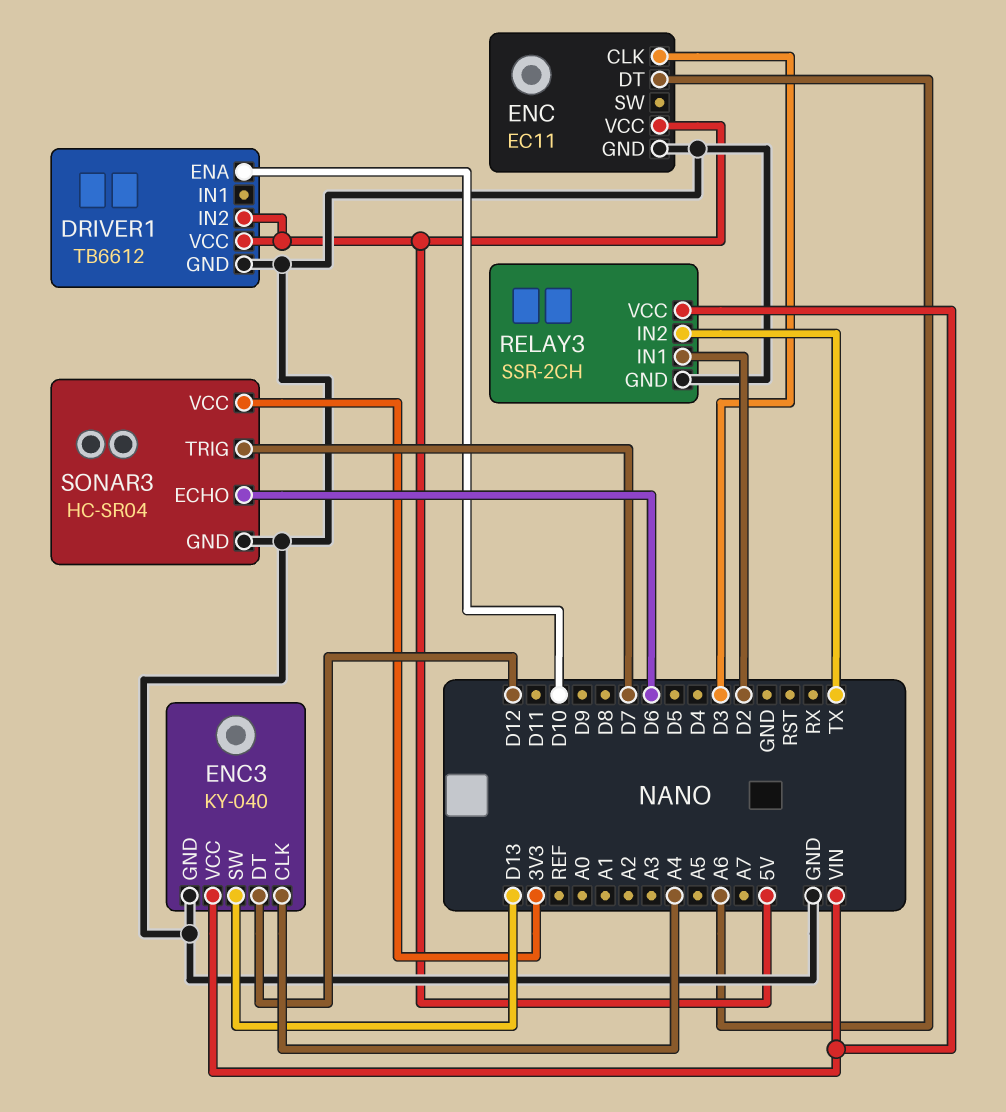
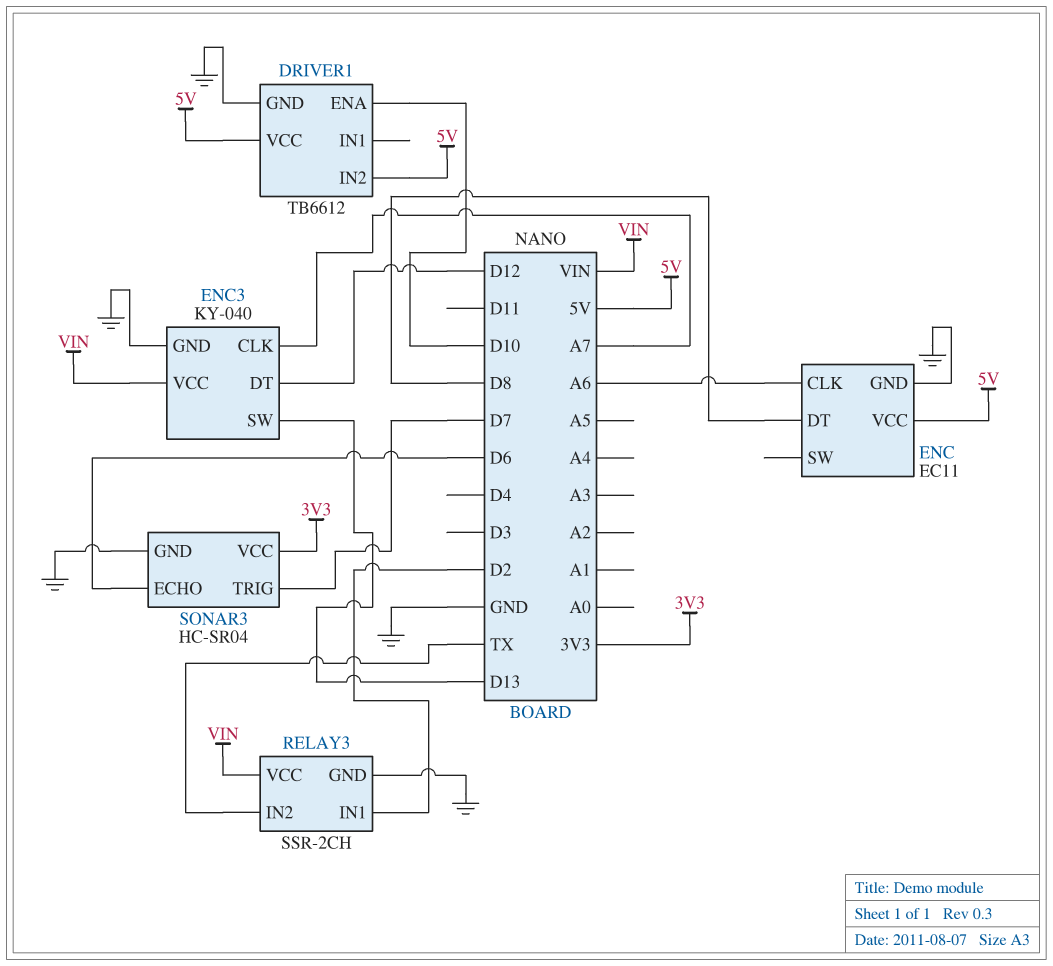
ENC pin CLK: D3 -> A6
ENC pin DT: A6 -> D8
ENC3 pin CLK: A4 -> A7

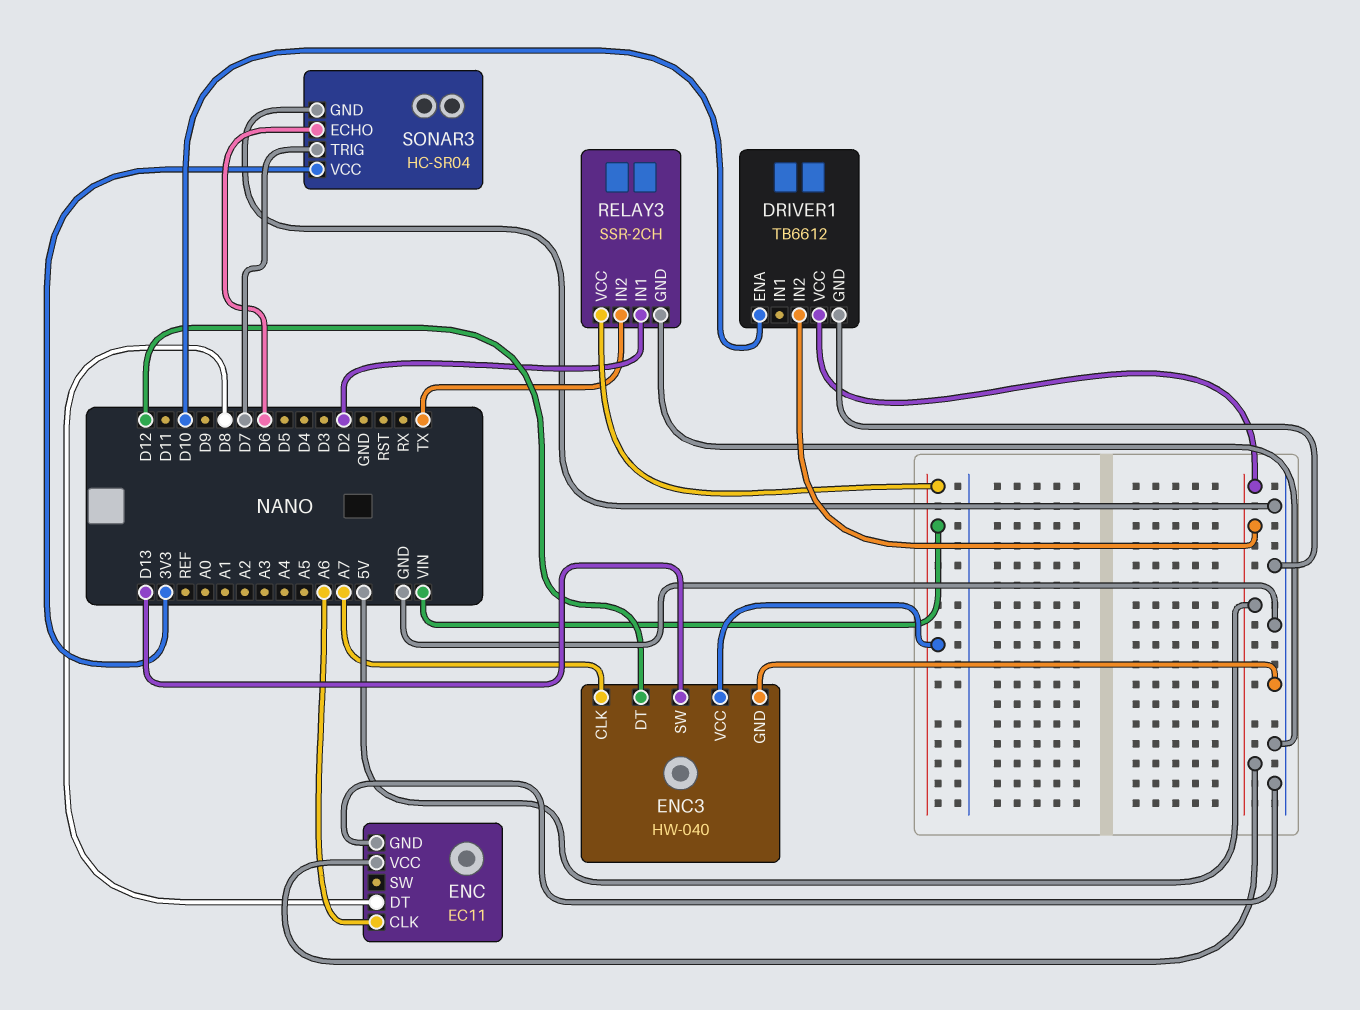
ENC3: KY-040 -> HW-040

